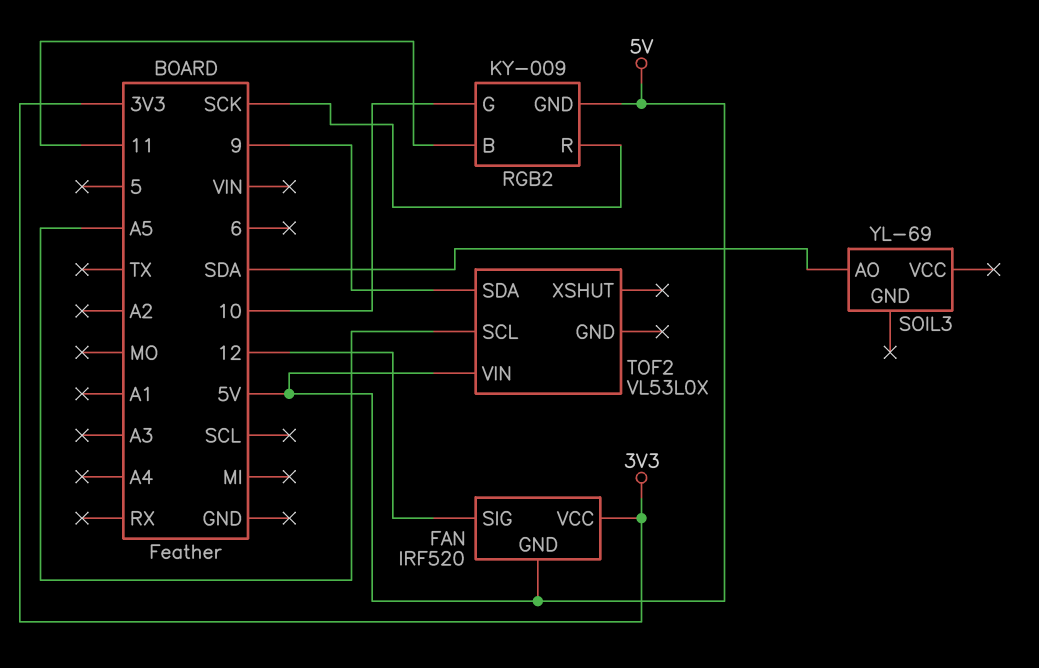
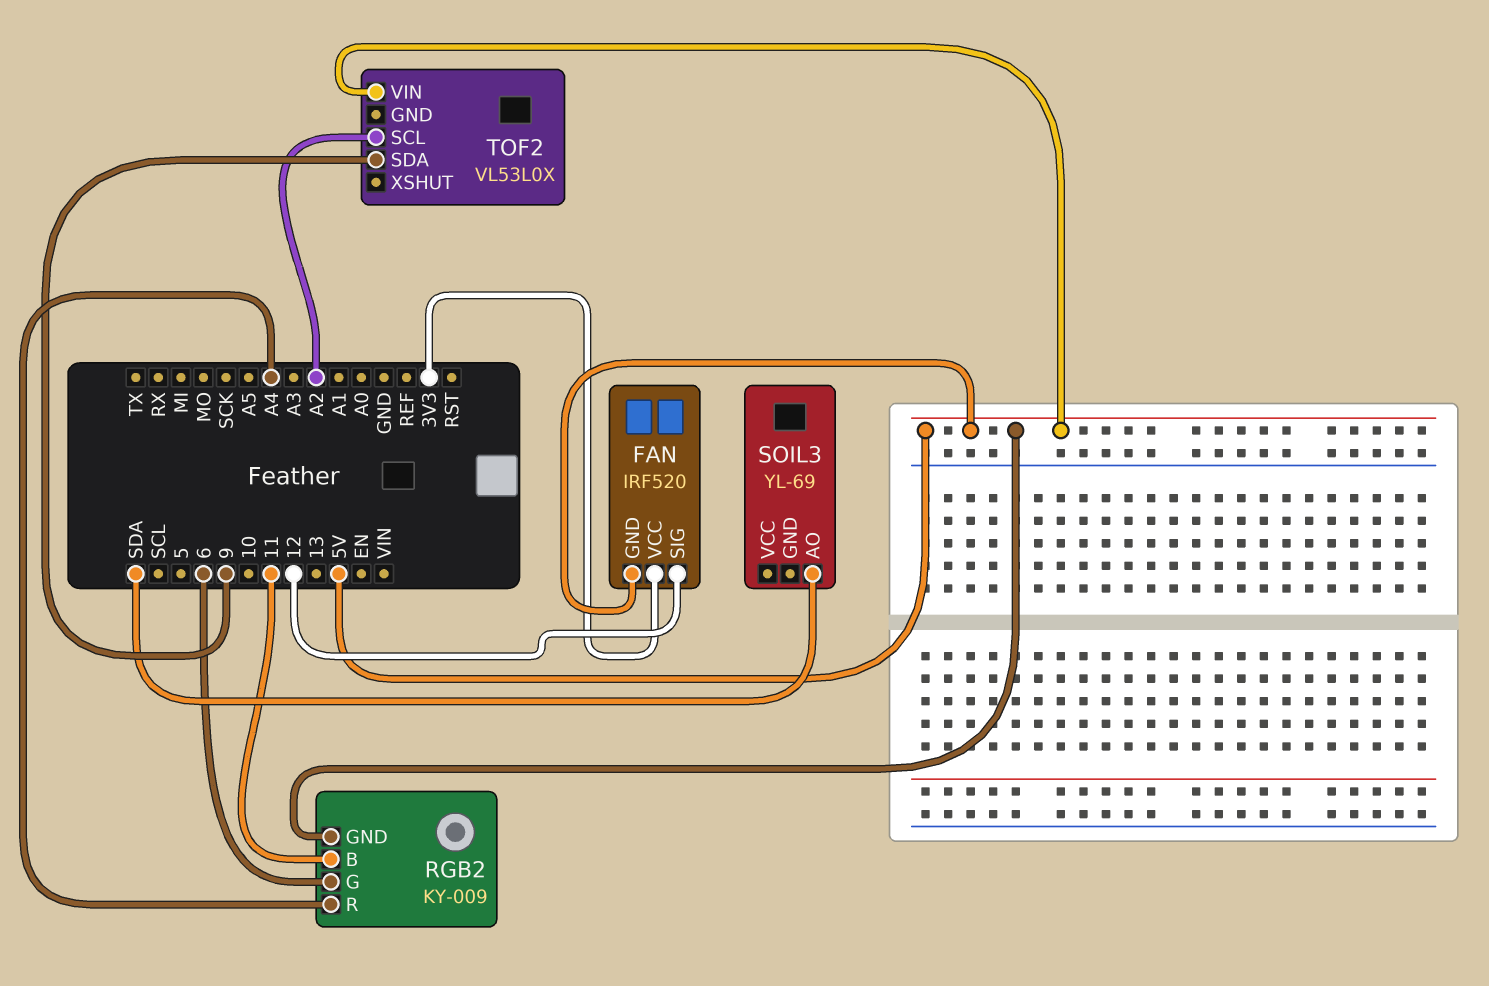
RGB2 pin G: 10 -> 6
RGB2 pin R: SCK -> A4
TOF2 pin SCL: A5 -> A2

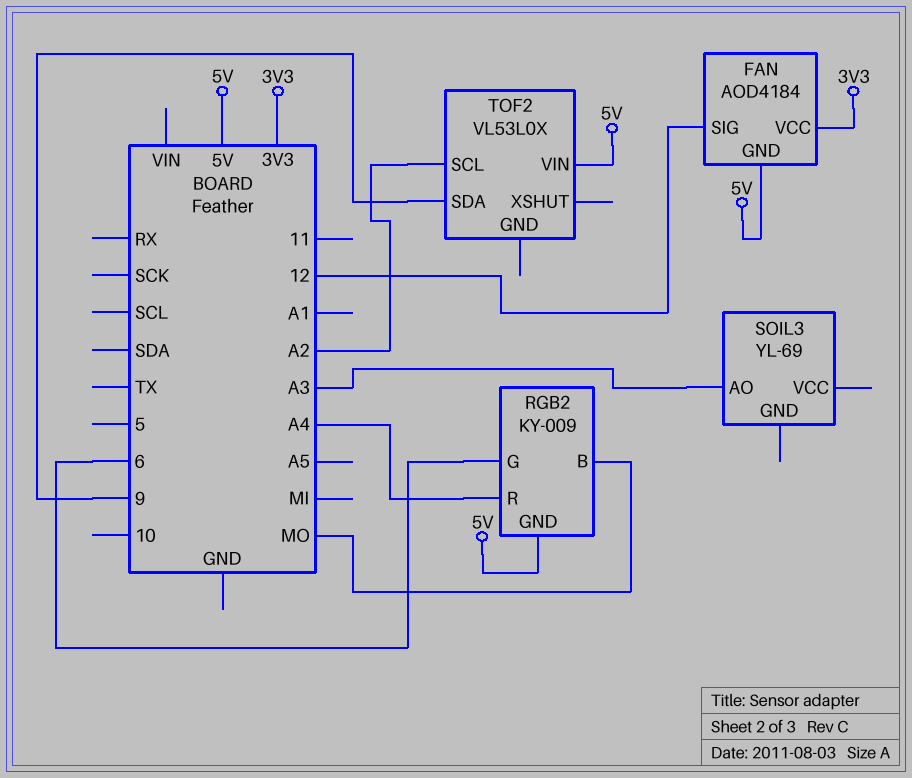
FAN: IRF520 -> AOD4184
RGB2 pin B: 11 -> MO
SOIL3 pin AO: SDA -> A3

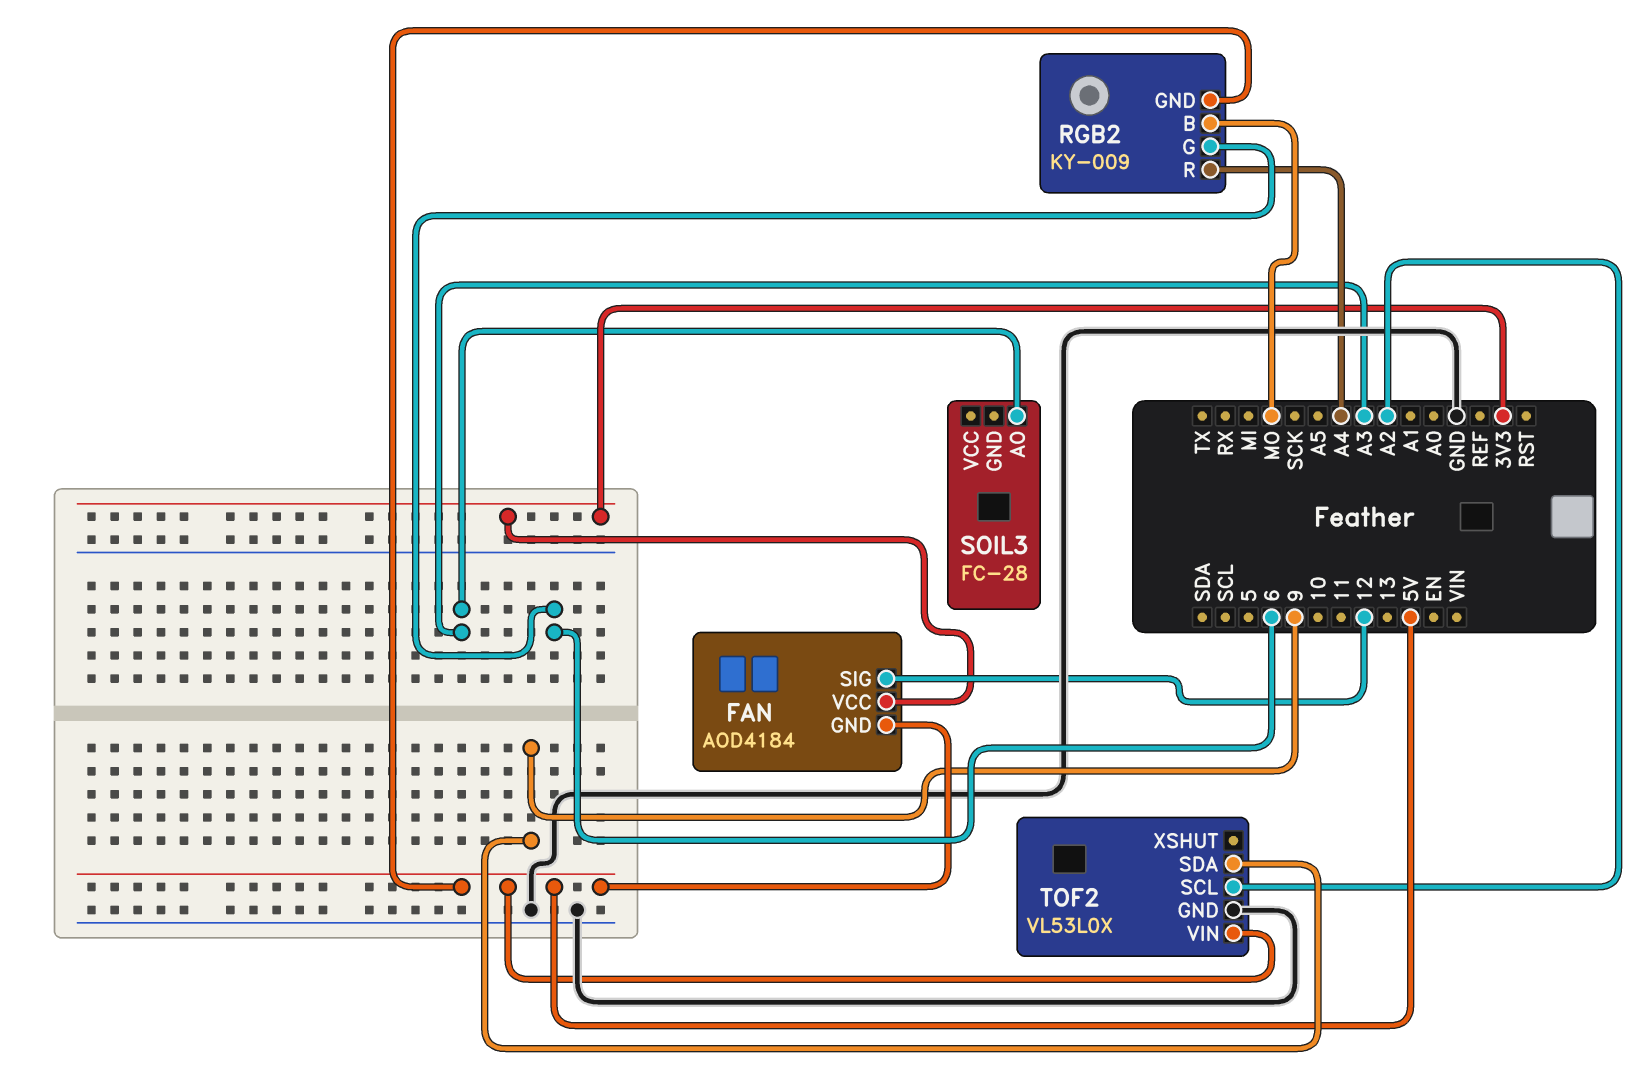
SOIL3: YL-69 -> FC-28
TOF2 pin GND: none -> GND

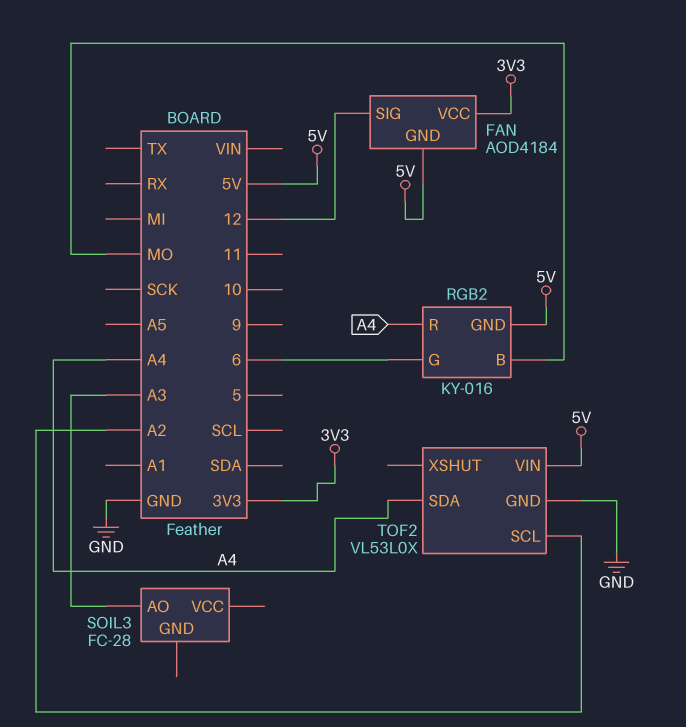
RGB2: KY-009 -> KY-016
TOF2 pin SDA: 9 -> A4

